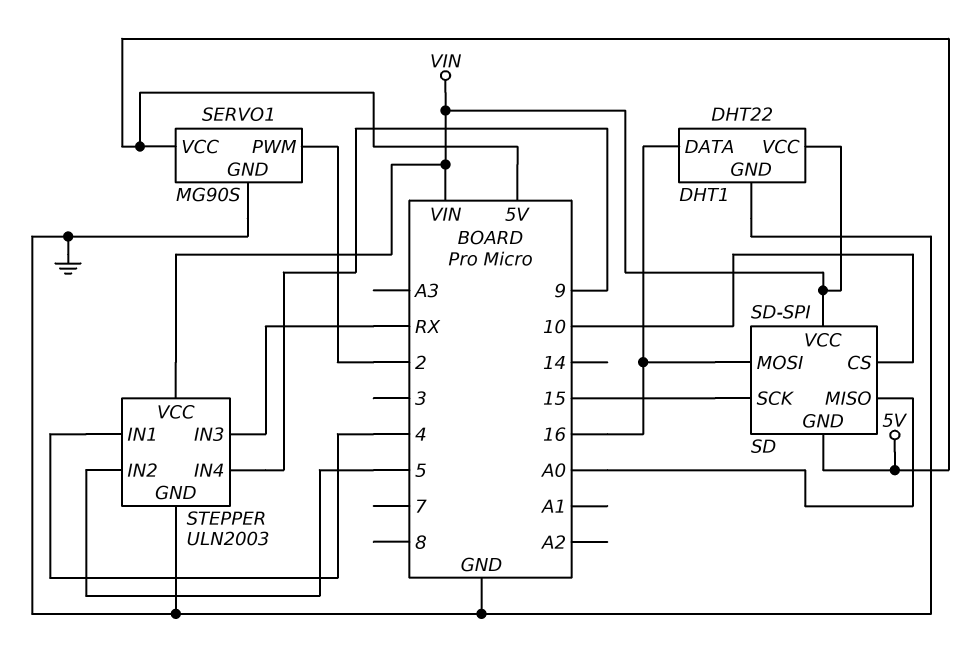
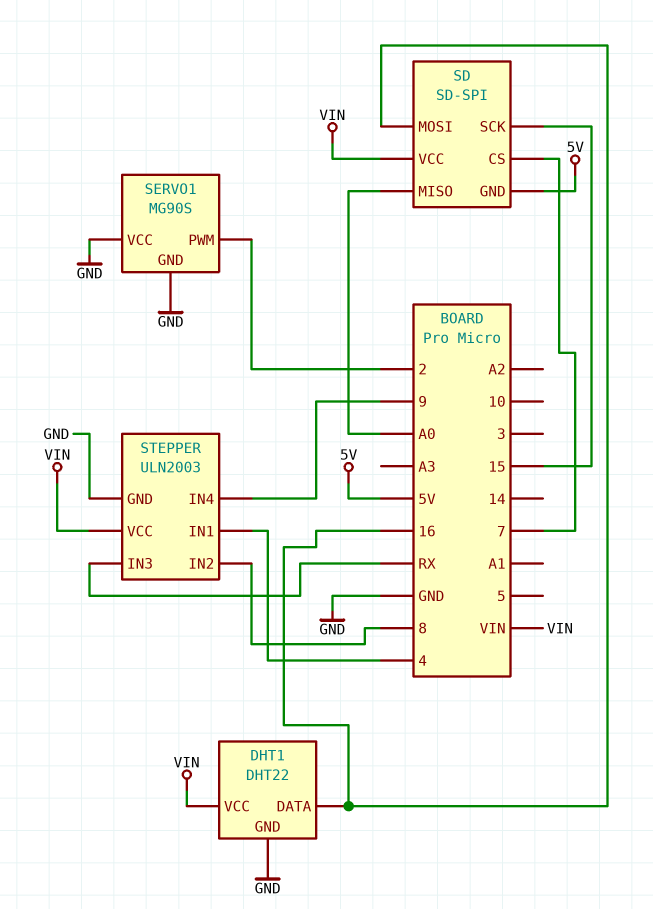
SD pin CS: 10 -> 7
SERVO1 pin VCC: 5V -> GND
STEPPER pin IN2: 5 -> 8

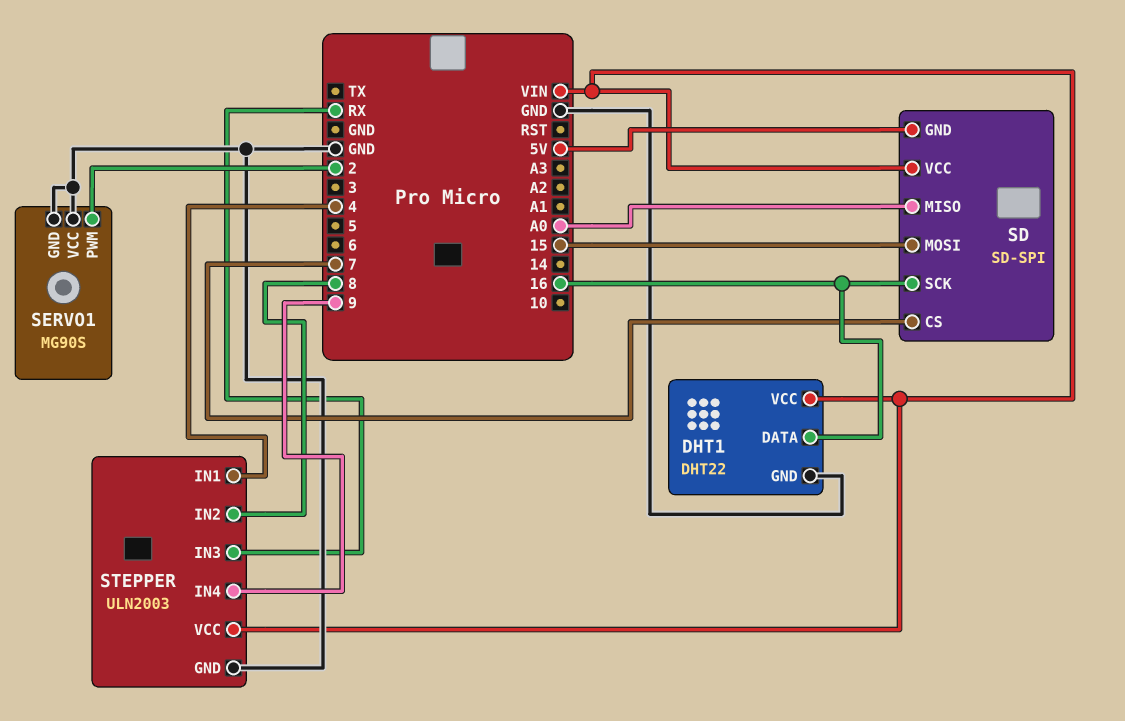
SD pin MOSI: 16 -> 15
SD pin SCK: 15 -> 16

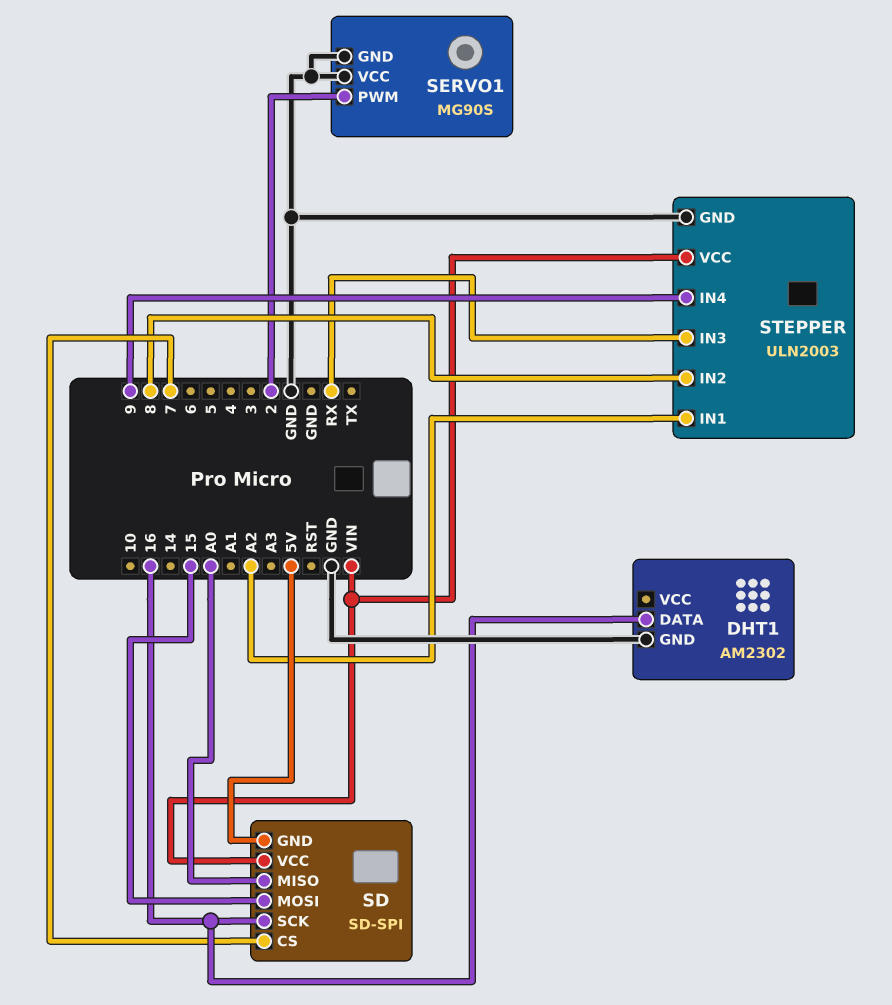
DHT1: DHT22 -> AM2302
DHT1 pin VCC: VIN -> none
STEPPER pin IN1: 4 -> A2

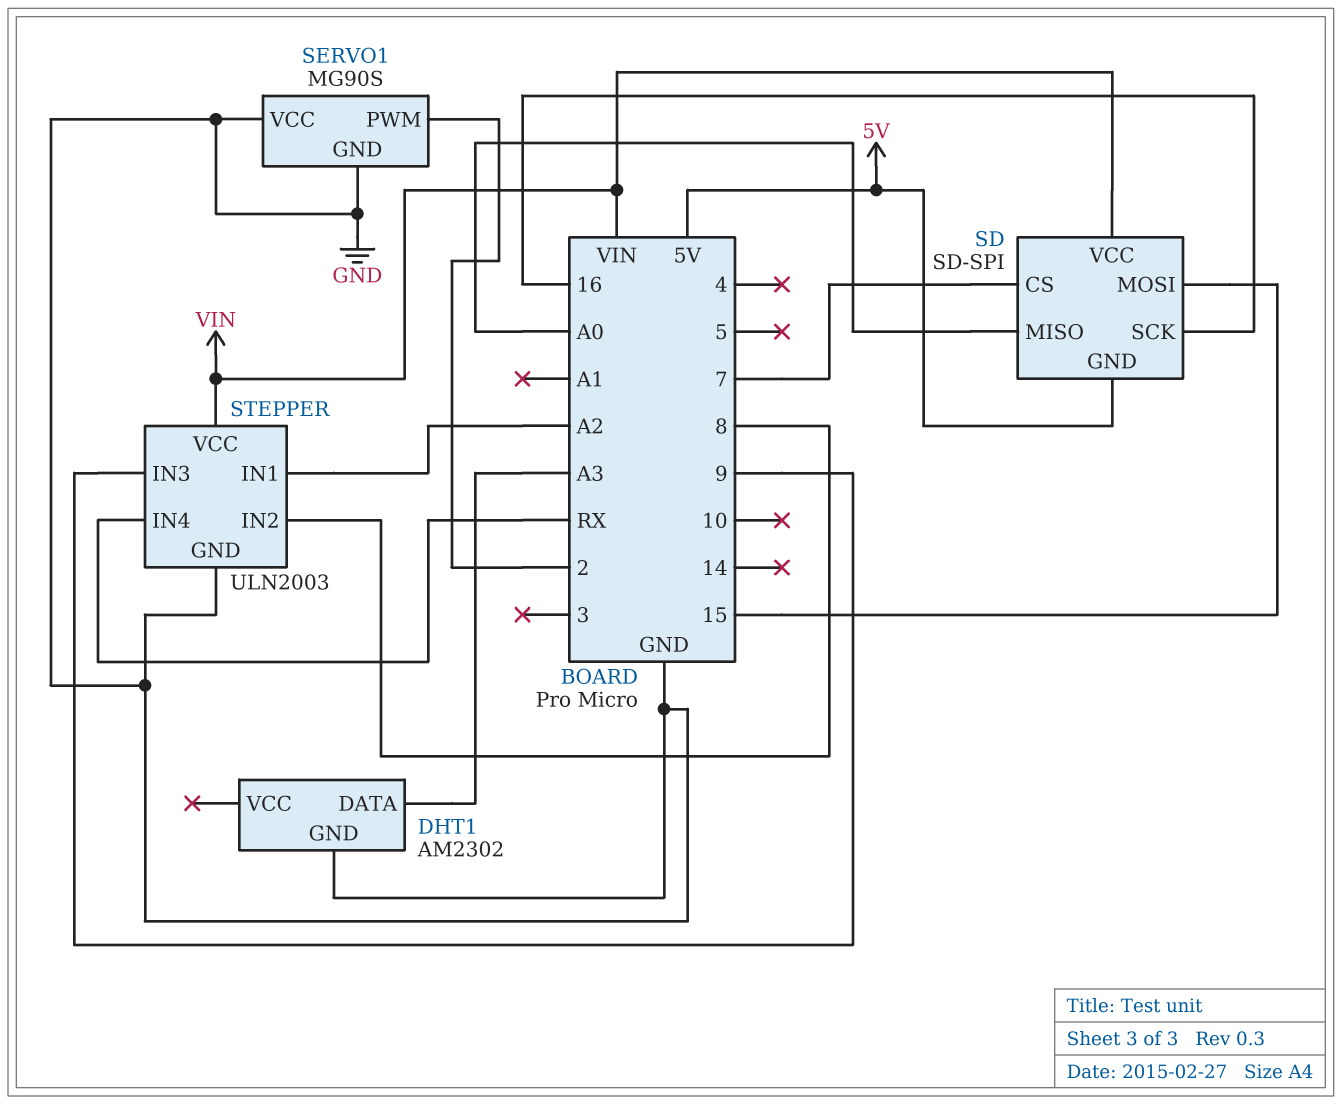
DHT1 pin DATA: 16 -> A3
STEPPER pin IN3: RX -> 9
STEPPER pin IN4: 9 -> RX

